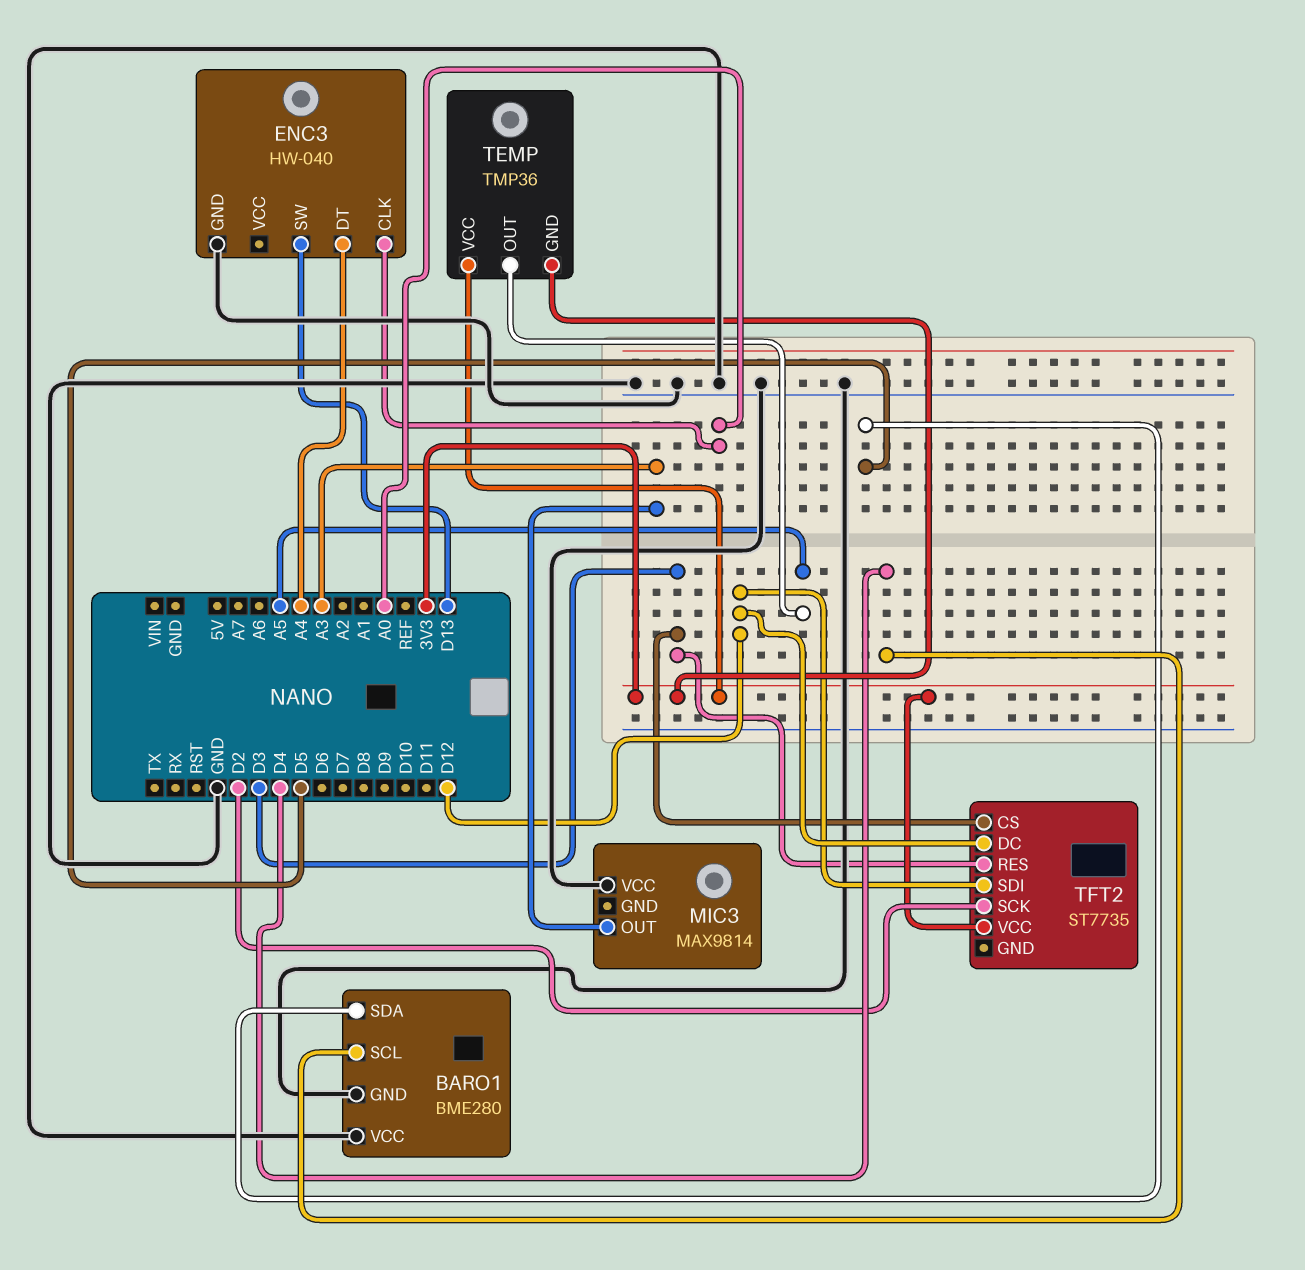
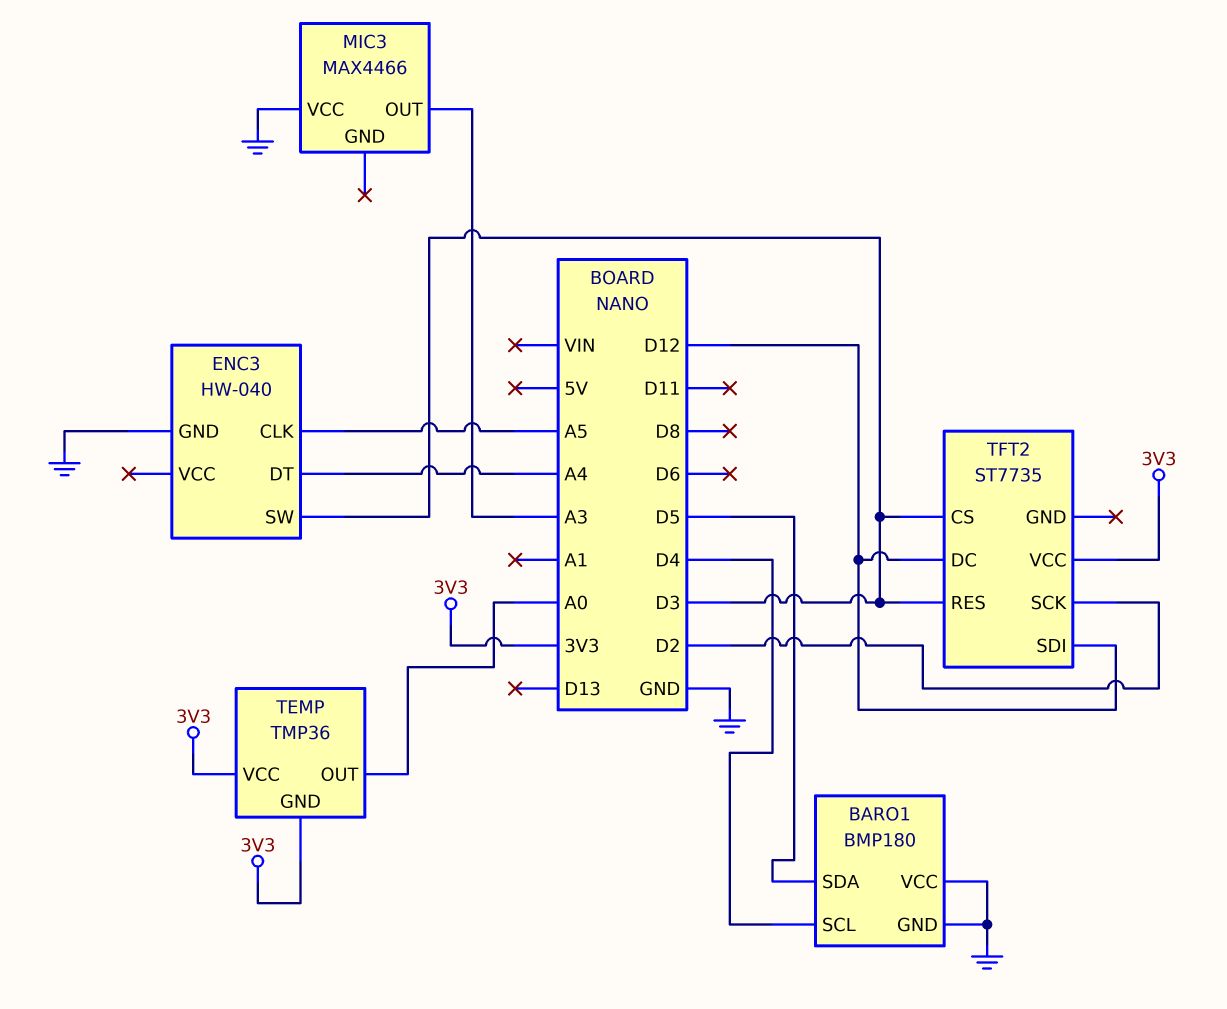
BARO1: BME280 -> BMP180
ENC3 pin CLK: A0 -> A5
ENC3 pin SW: D13 -> D3
MIC3: MAX9814 -> MAX4466
TEMP pin OUT: A5 -> A0

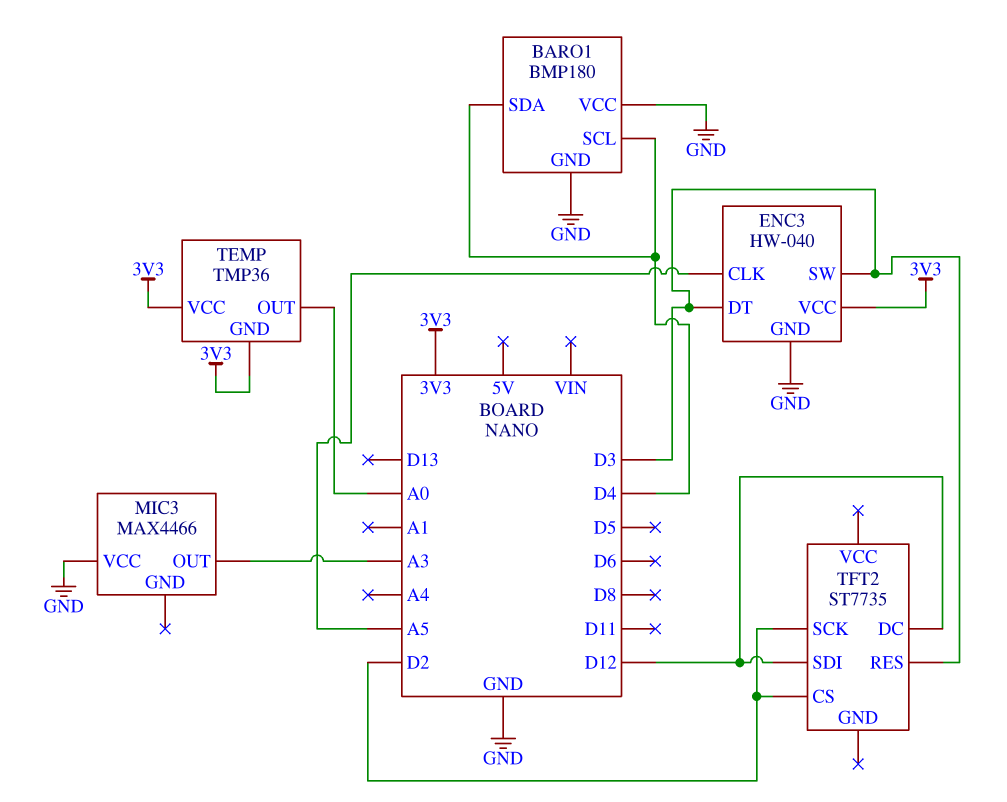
BARO1 pin SDA: D5 -> D4
ENC3 pin DT: A4 -> D3
ENC3 pin VCC: none -> 3V3
TFT2 pin CS: D3 -> D2
TFT2 pin VCC: 3V3 -> none

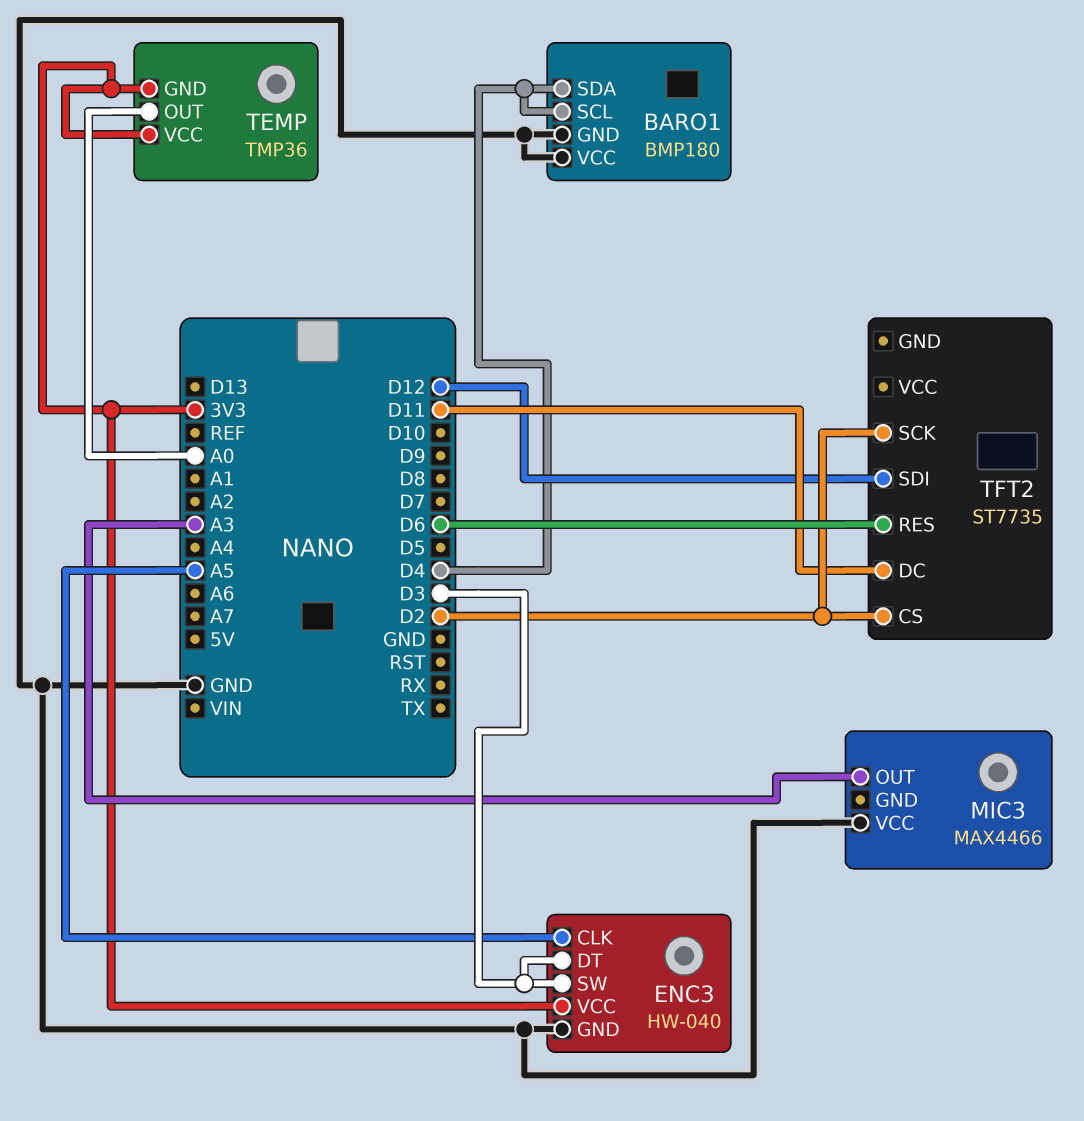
TFT2 pin DC: D12 -> D11
TFT2 pin RES: D3 -> D6

